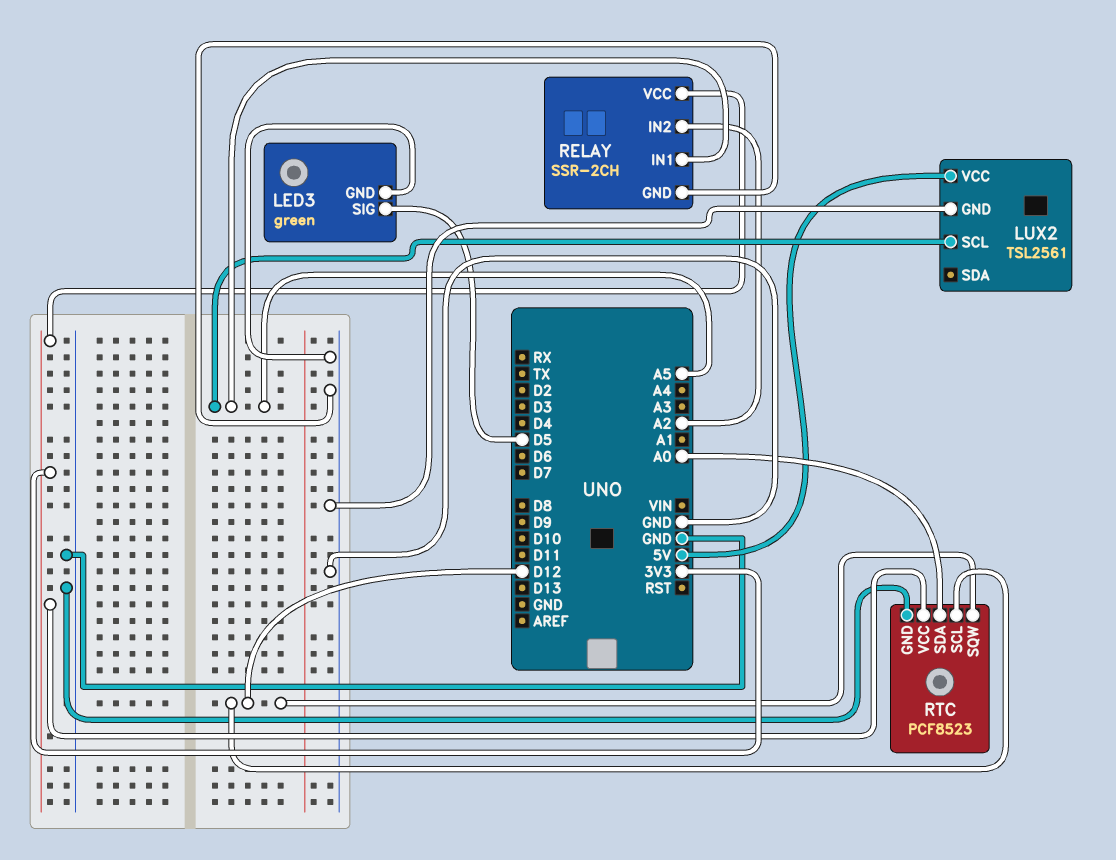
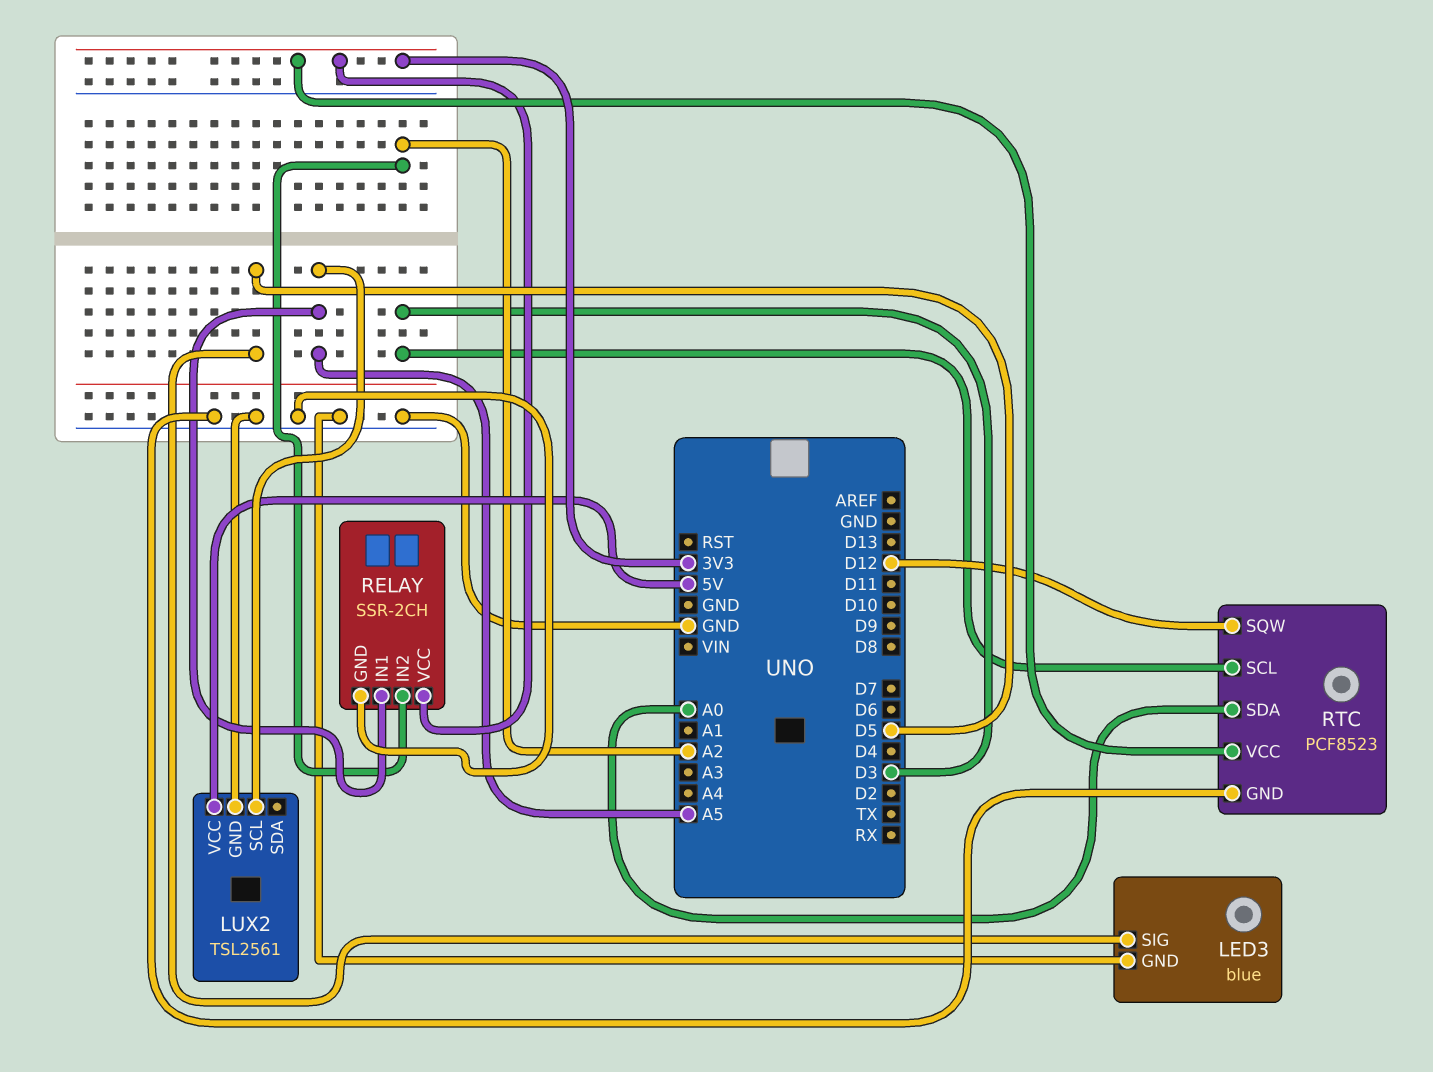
LED3: green -> blue
RTC pin SCL: D12 -> D3

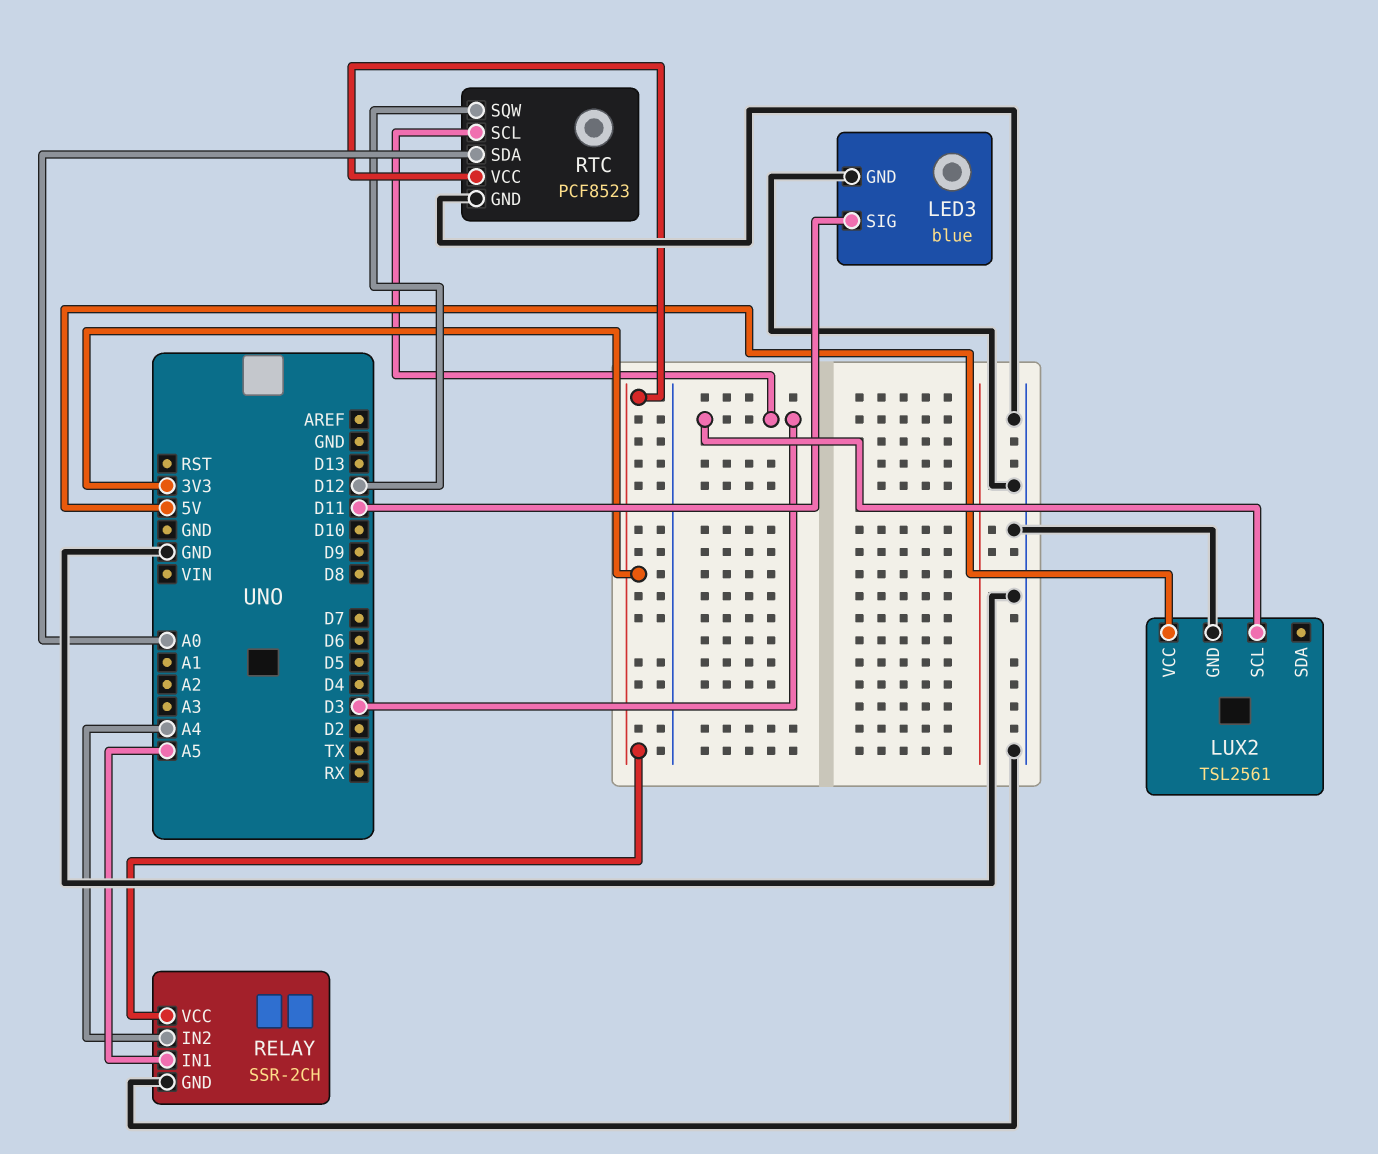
LED3 pin SIG: D5 -> D11
LUX2 pin SCL: A5 -> D3
RELAY pin IN2: A2 -> A4

